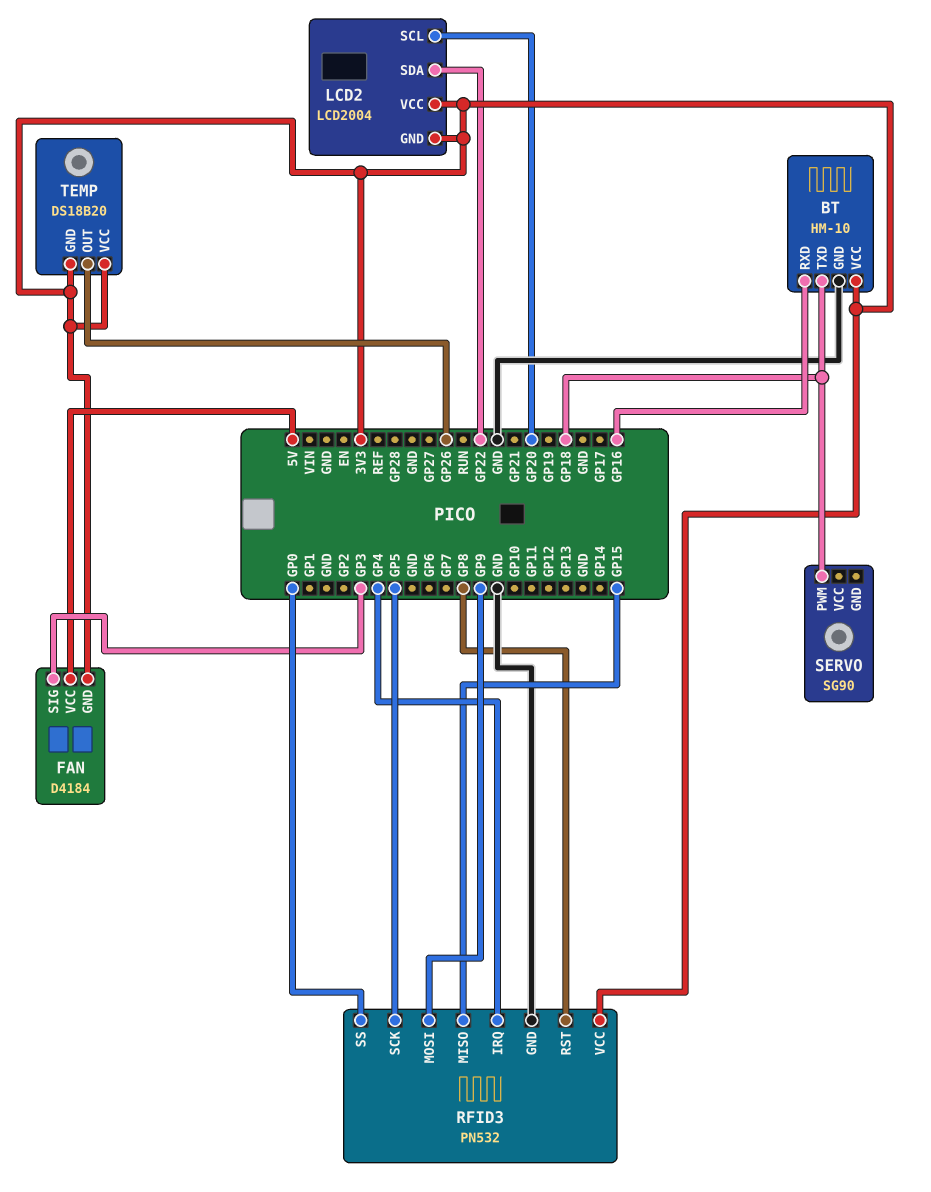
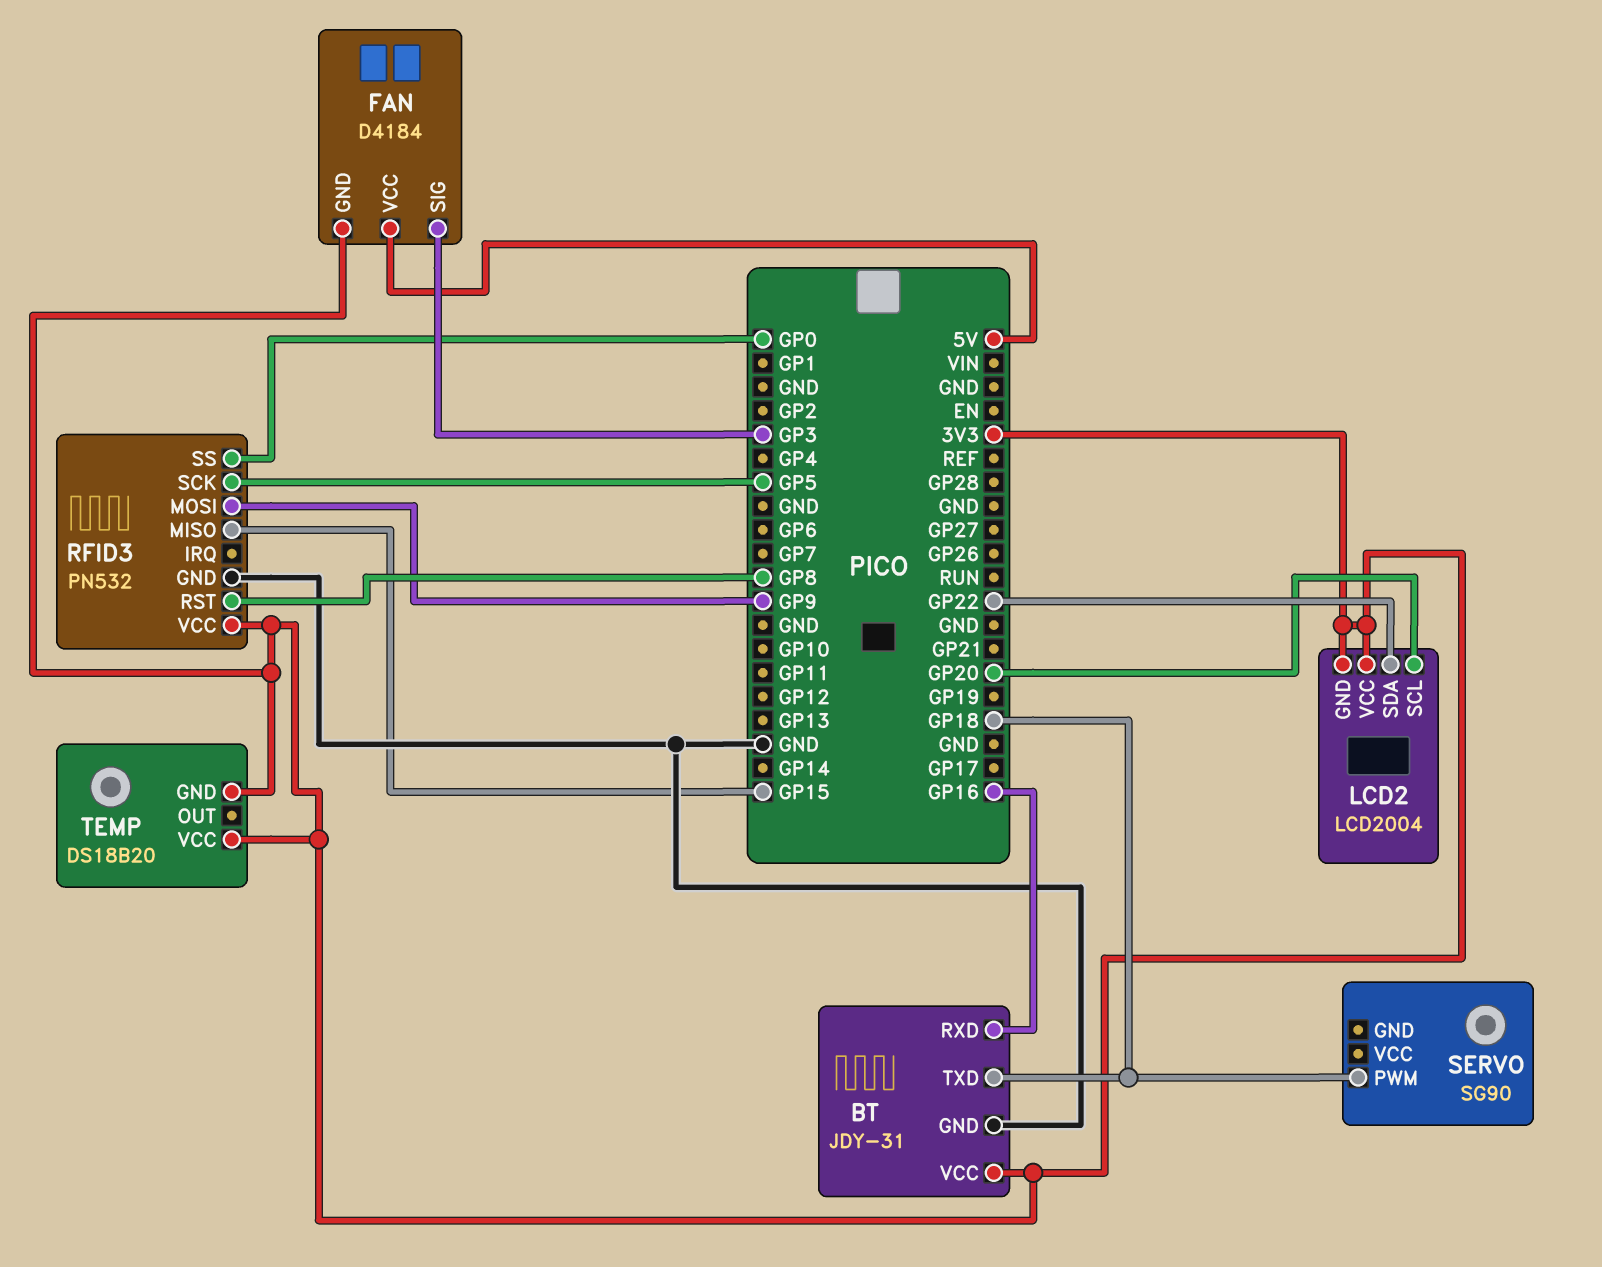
BT: HM-10 -> JDY-31
RFID3 pin IRQ: GP4 -> none
TEMP pin OUT: GP26 -> none

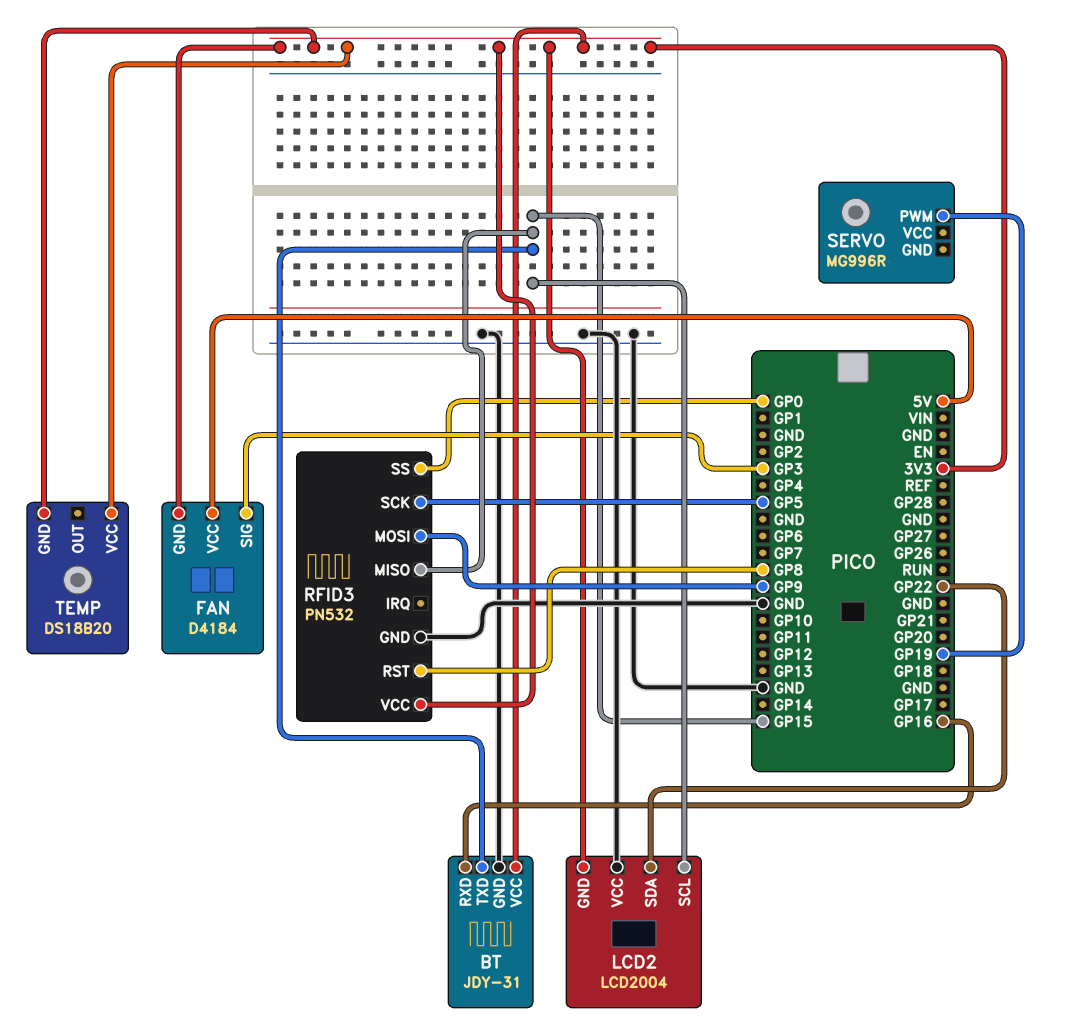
BT pin TXD: GP18 -> GP15
LCD2 pin SCL: GP20 -> GP15
LCD2 pin VCC: 3V3 -> GND
SERVO: SG90 -> MG996R
SERVO pin PWM: GP18 -> GP19

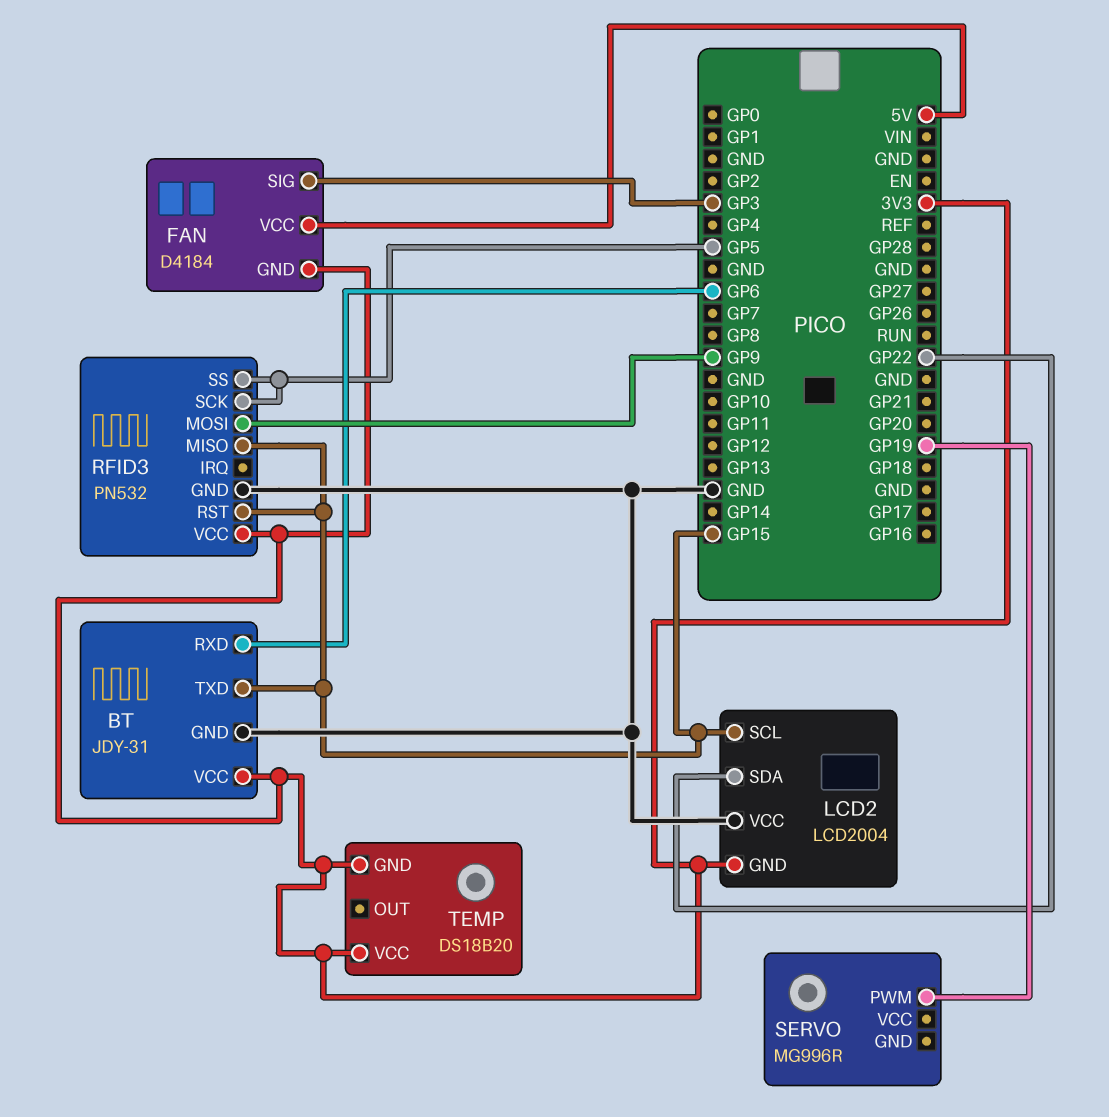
BT pin RXD: GP16 -> GP6
RFID3 pin RST: GP8 -> GP15
RFID3 pin SS: GP0 -> GP5

